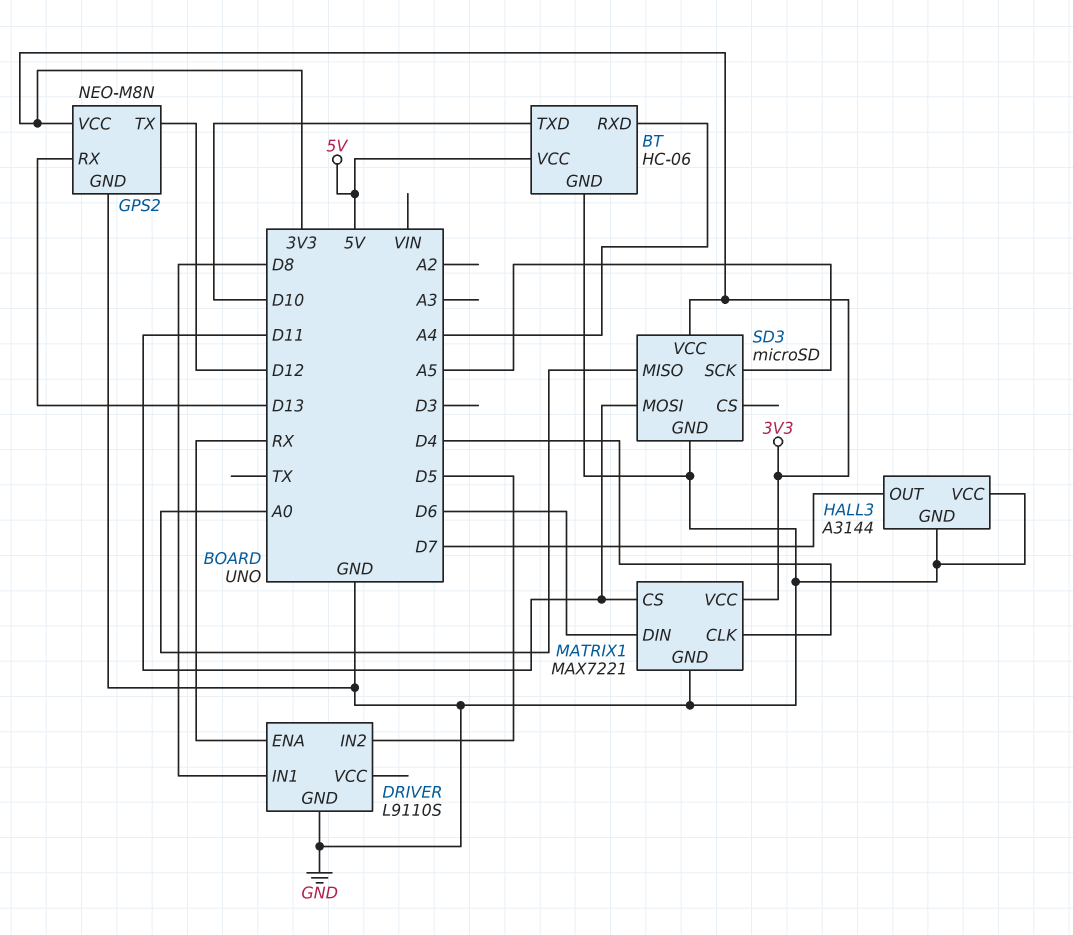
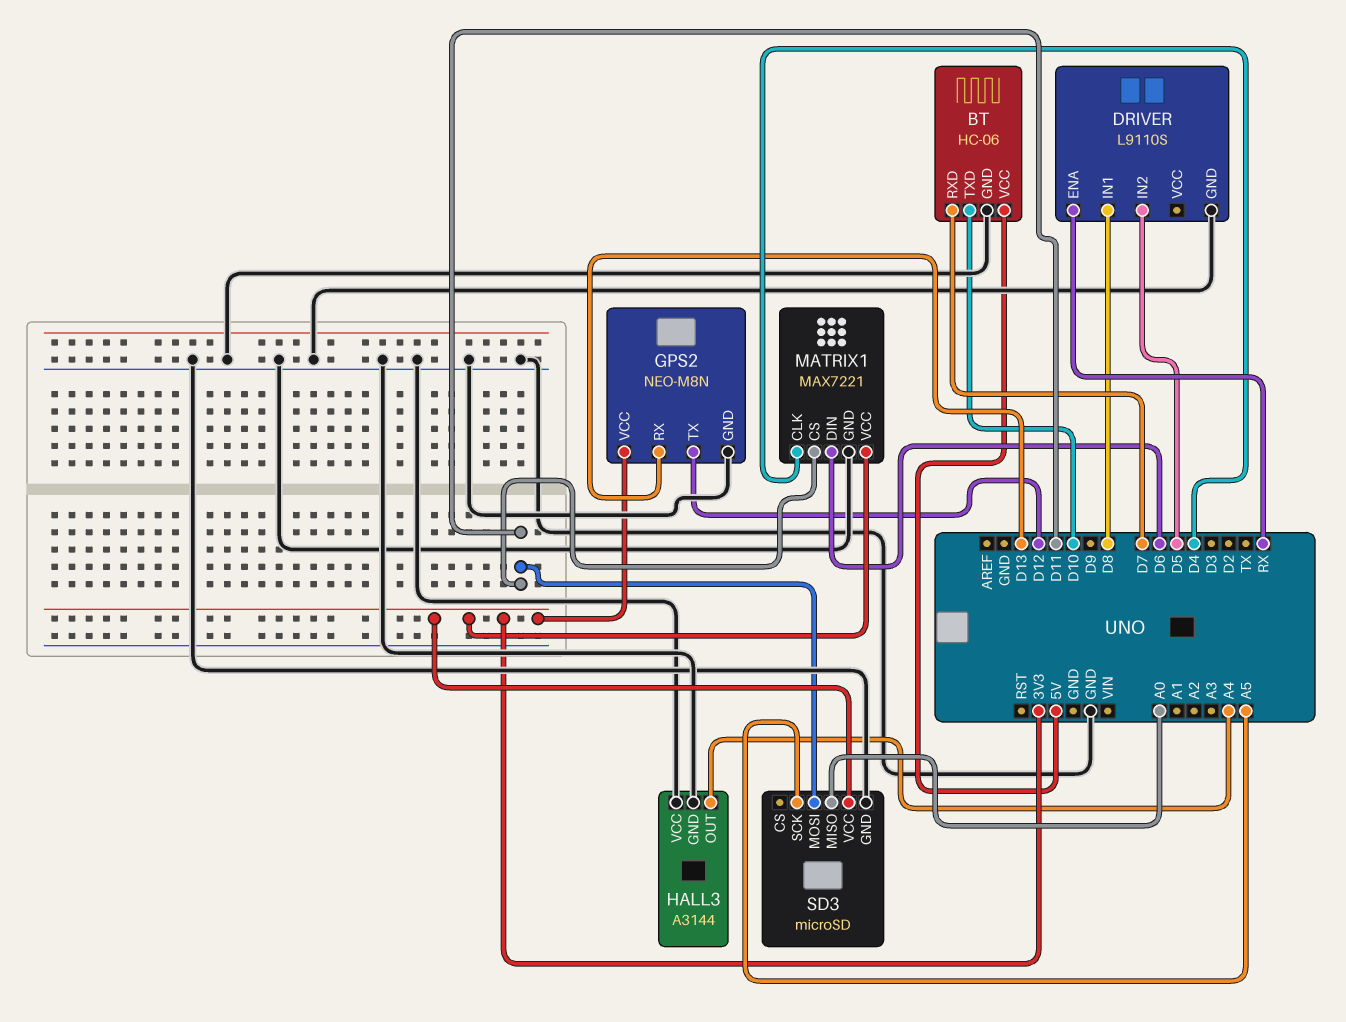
BT pin RXD: A4 -> D7
HALL3 pin OUT: D7 -> A4

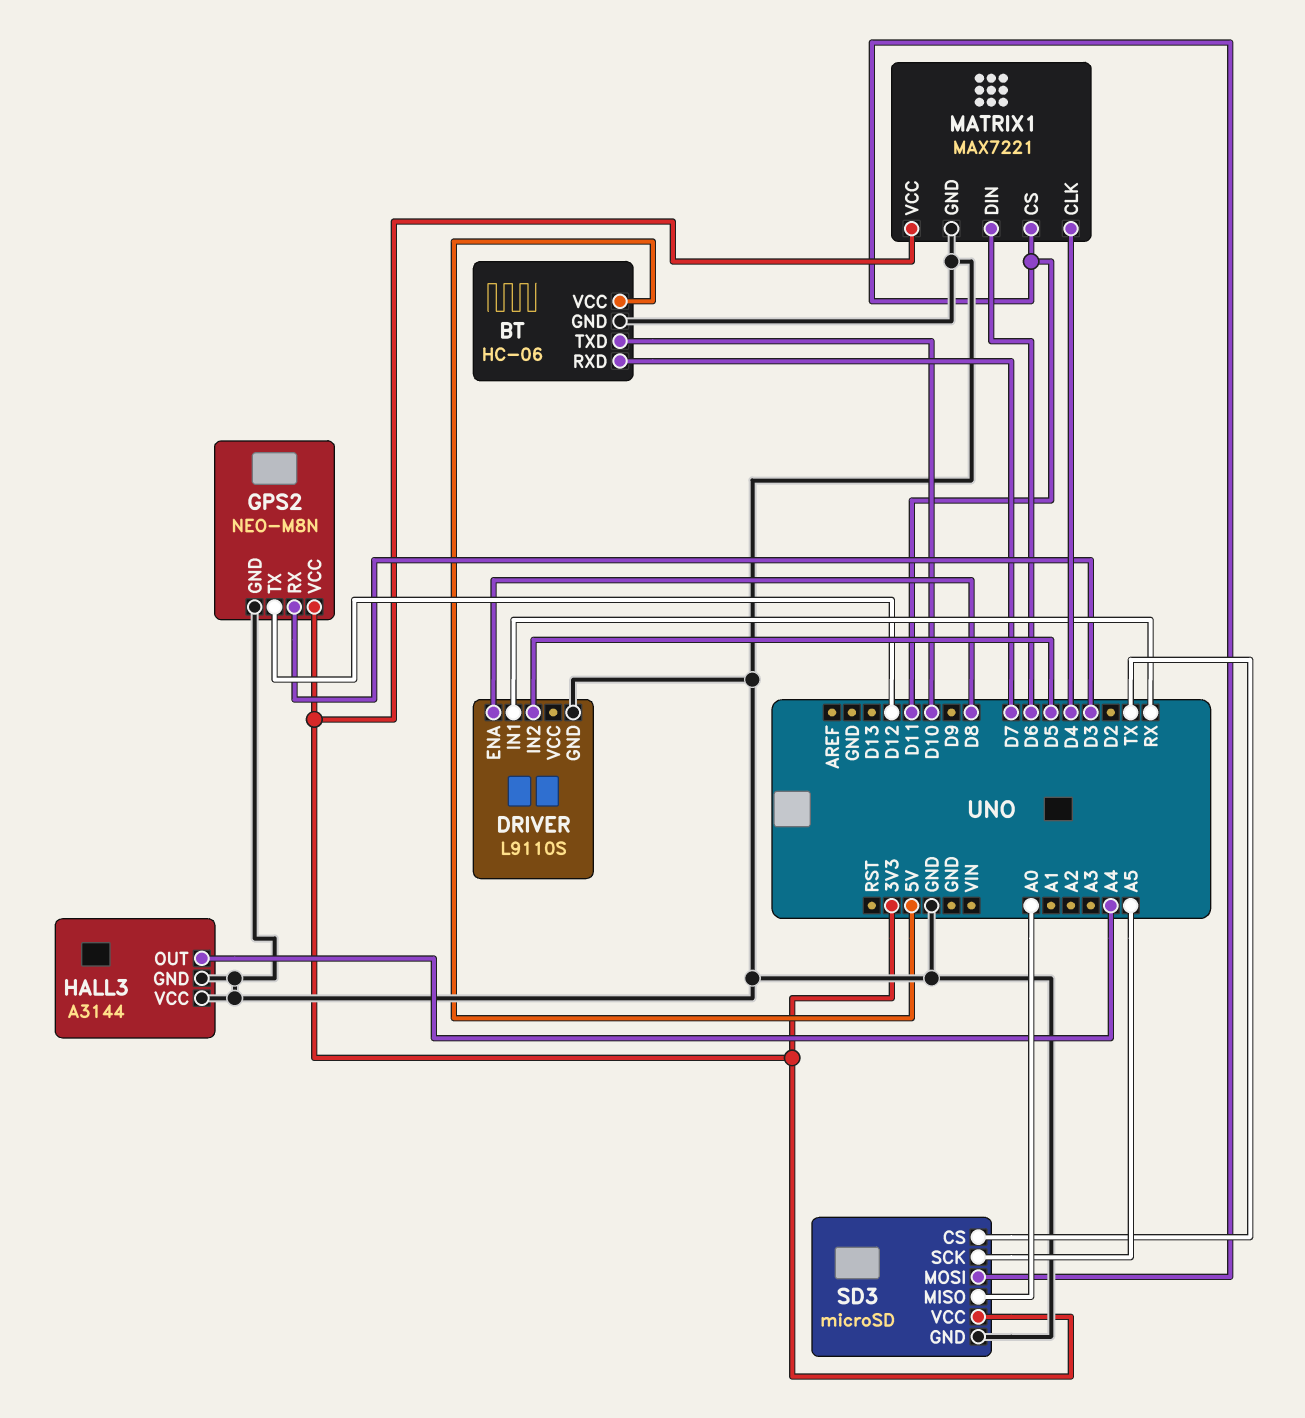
DRIVER pin ENA: RX -> D8
DRIVER pin IN1: D8 -> RX
GPS2 pin RX: D13 -> D3
SD3 pin CS: none -> TX

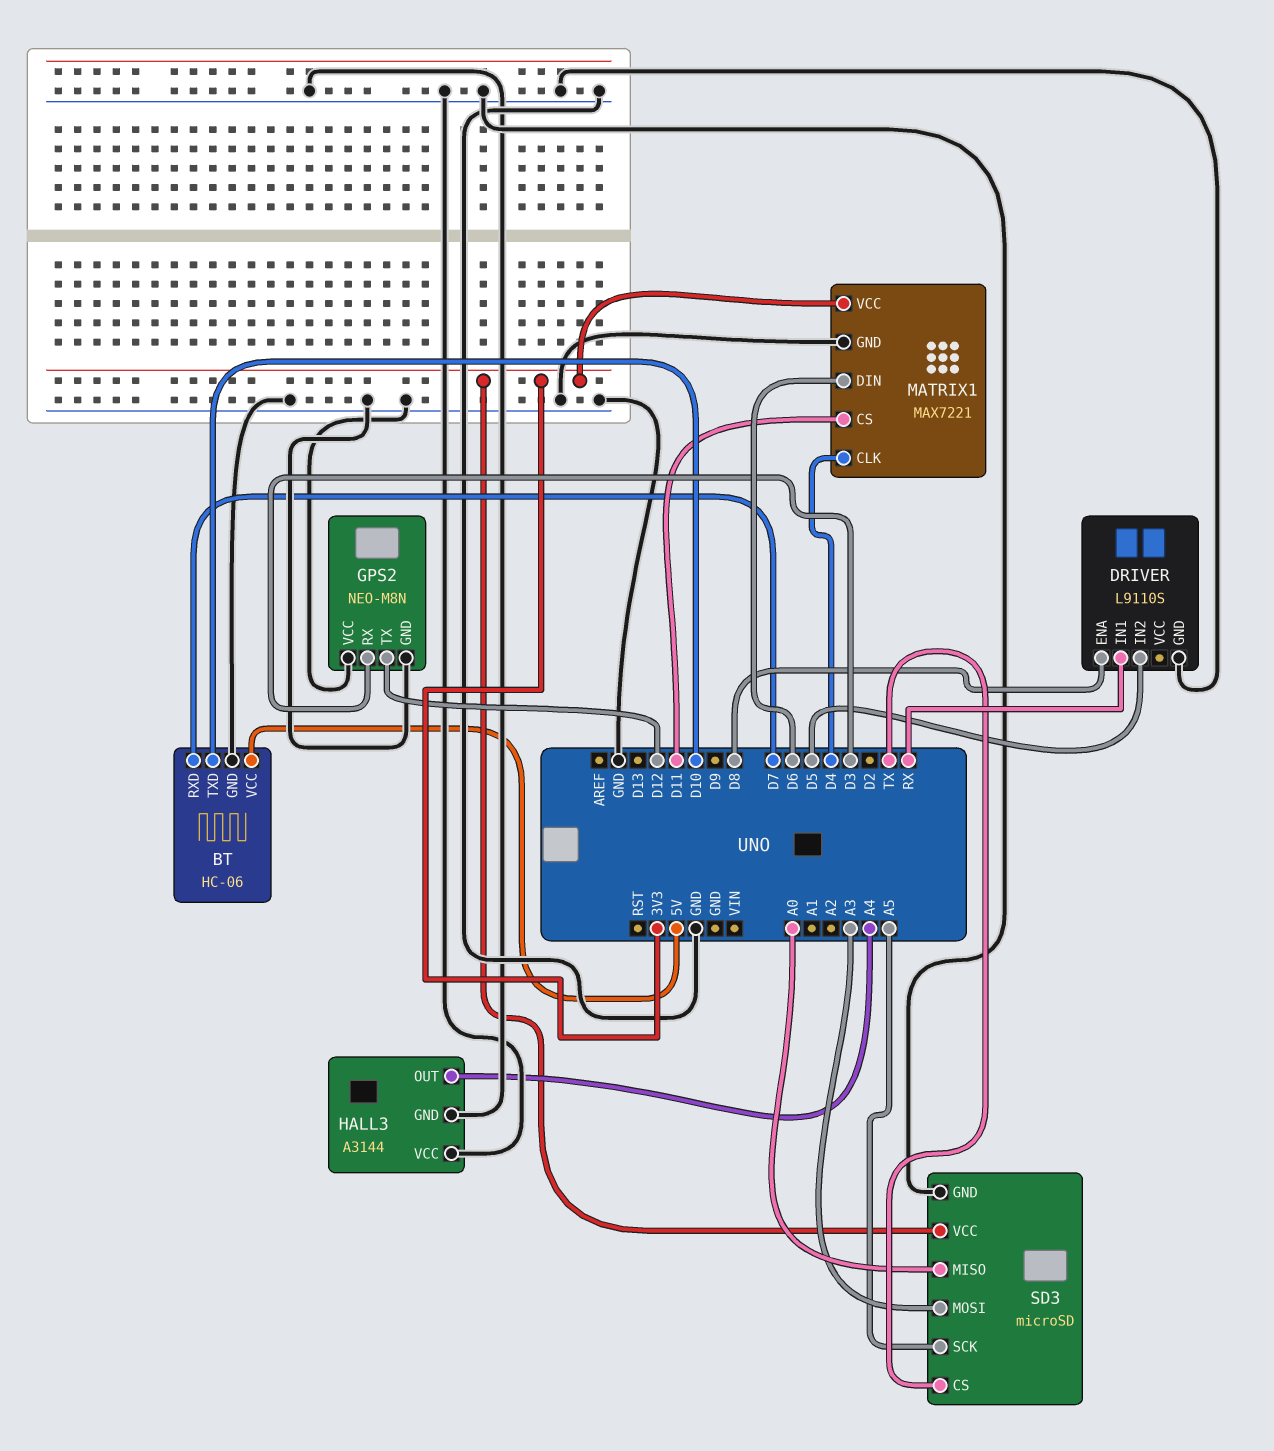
GPS2 pin VCC: 3V3 -> GND
SD3 pin MOSI: D11 -> A3

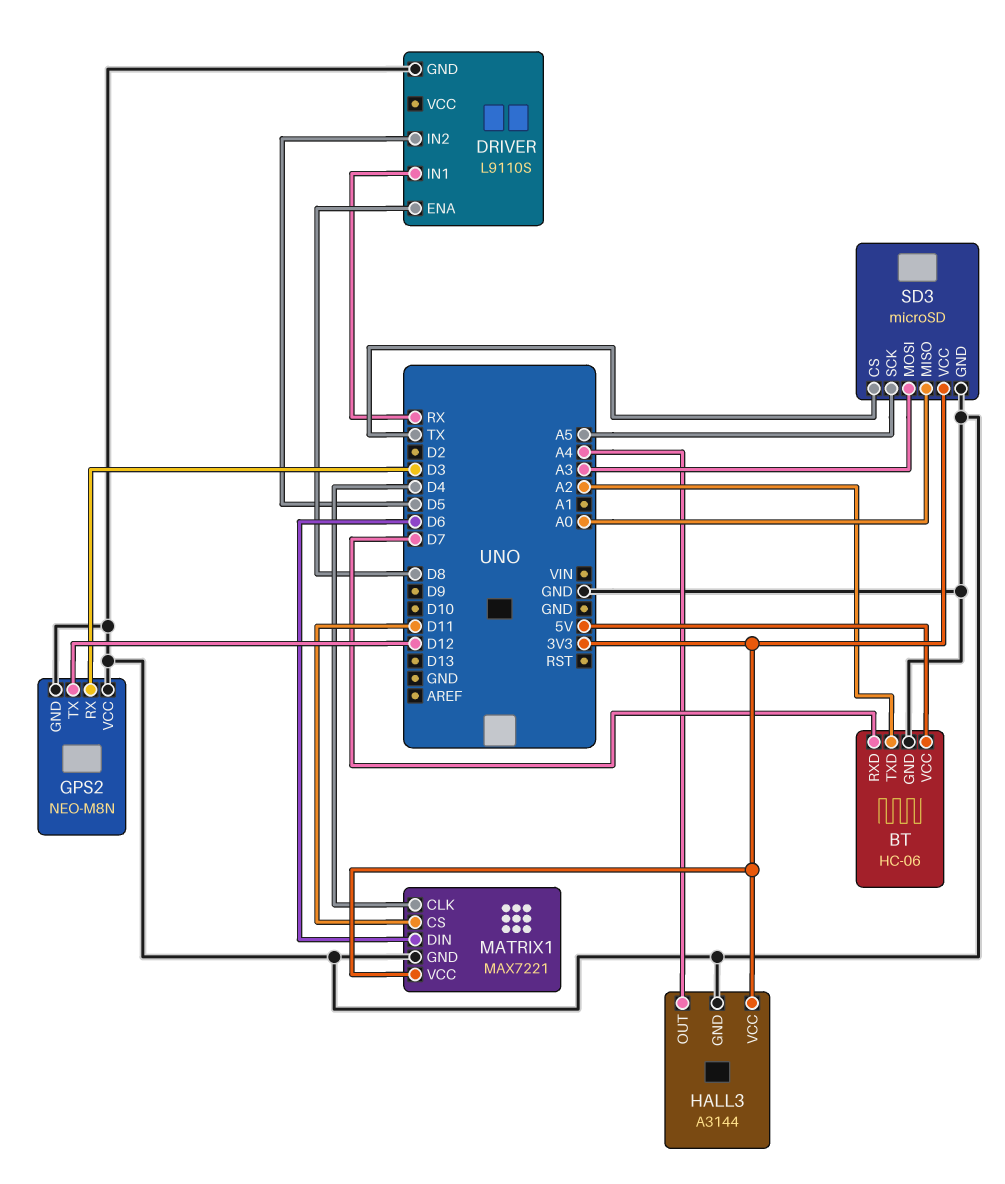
BT pin TXD: D10 -> A2
HALL3 pin VCC: GND -> 3V3

